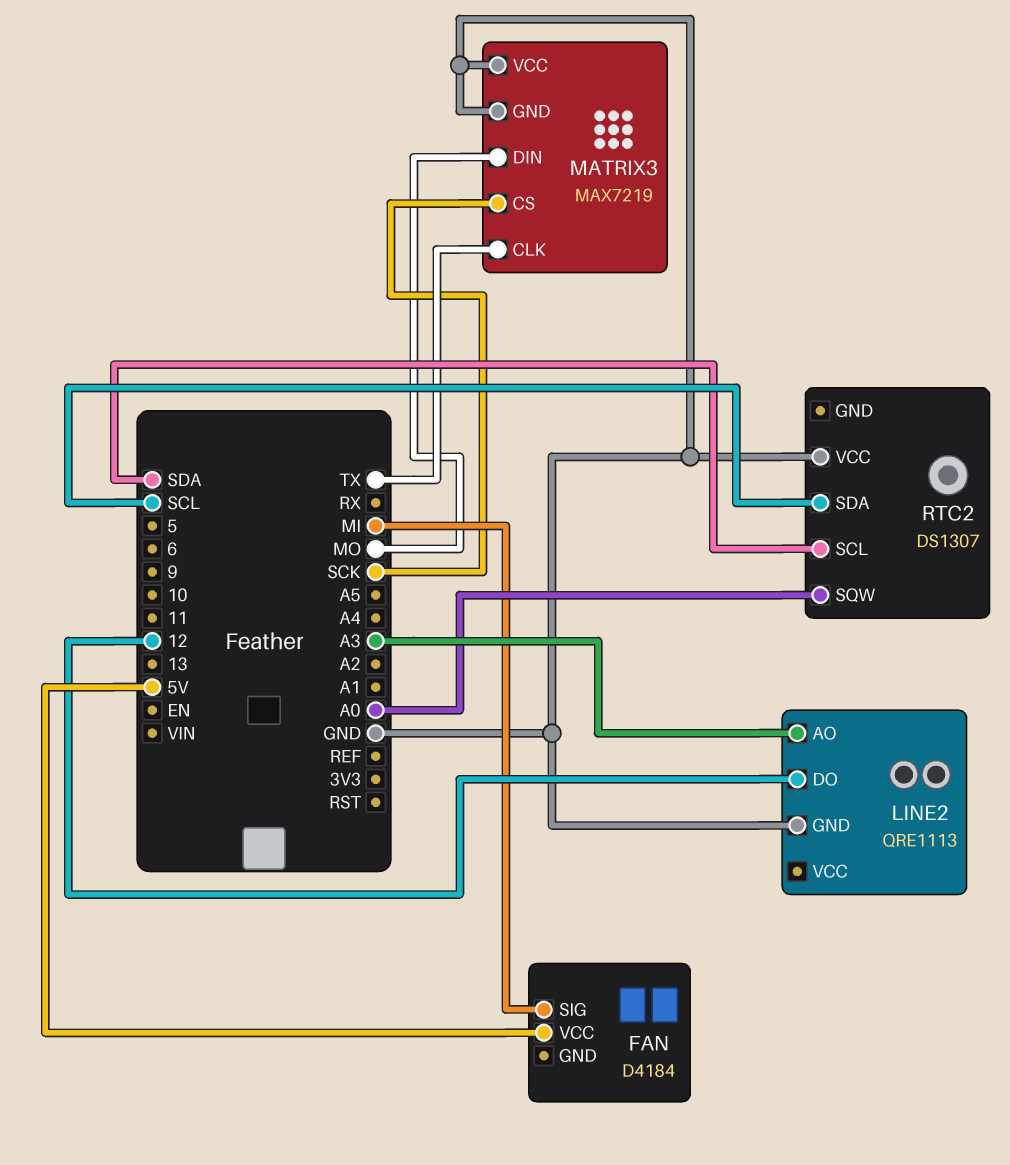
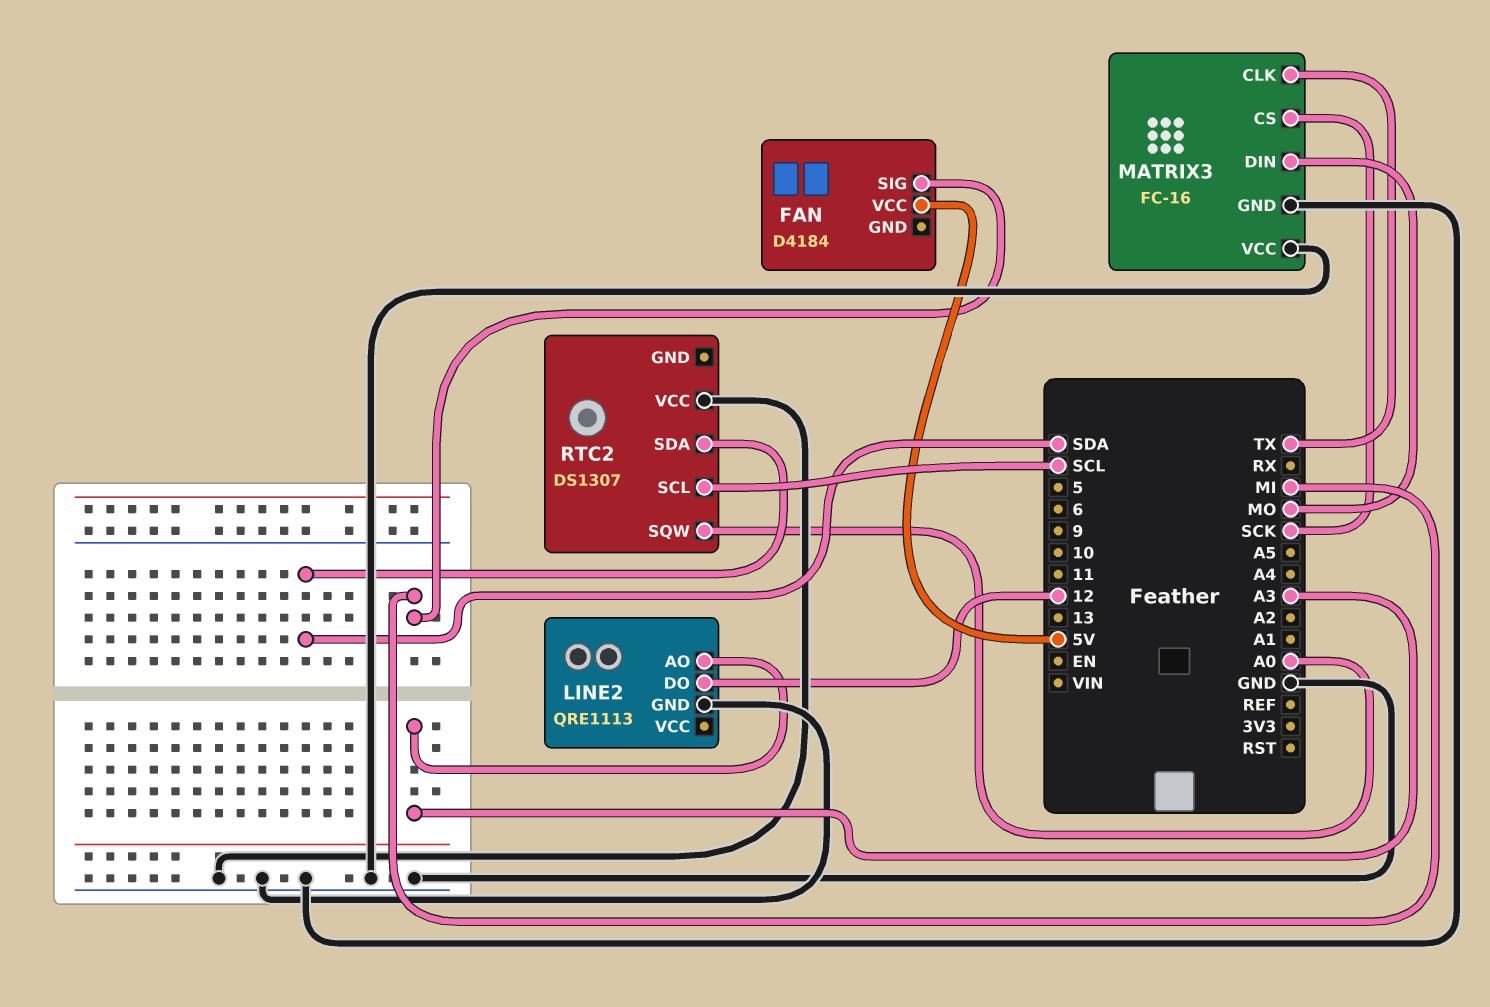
MATRIX3: MAX7219 -> FC-16
RTC2 pin SCL: SDA -> SCL
RTC2 pin SDA: SCL -> SDA

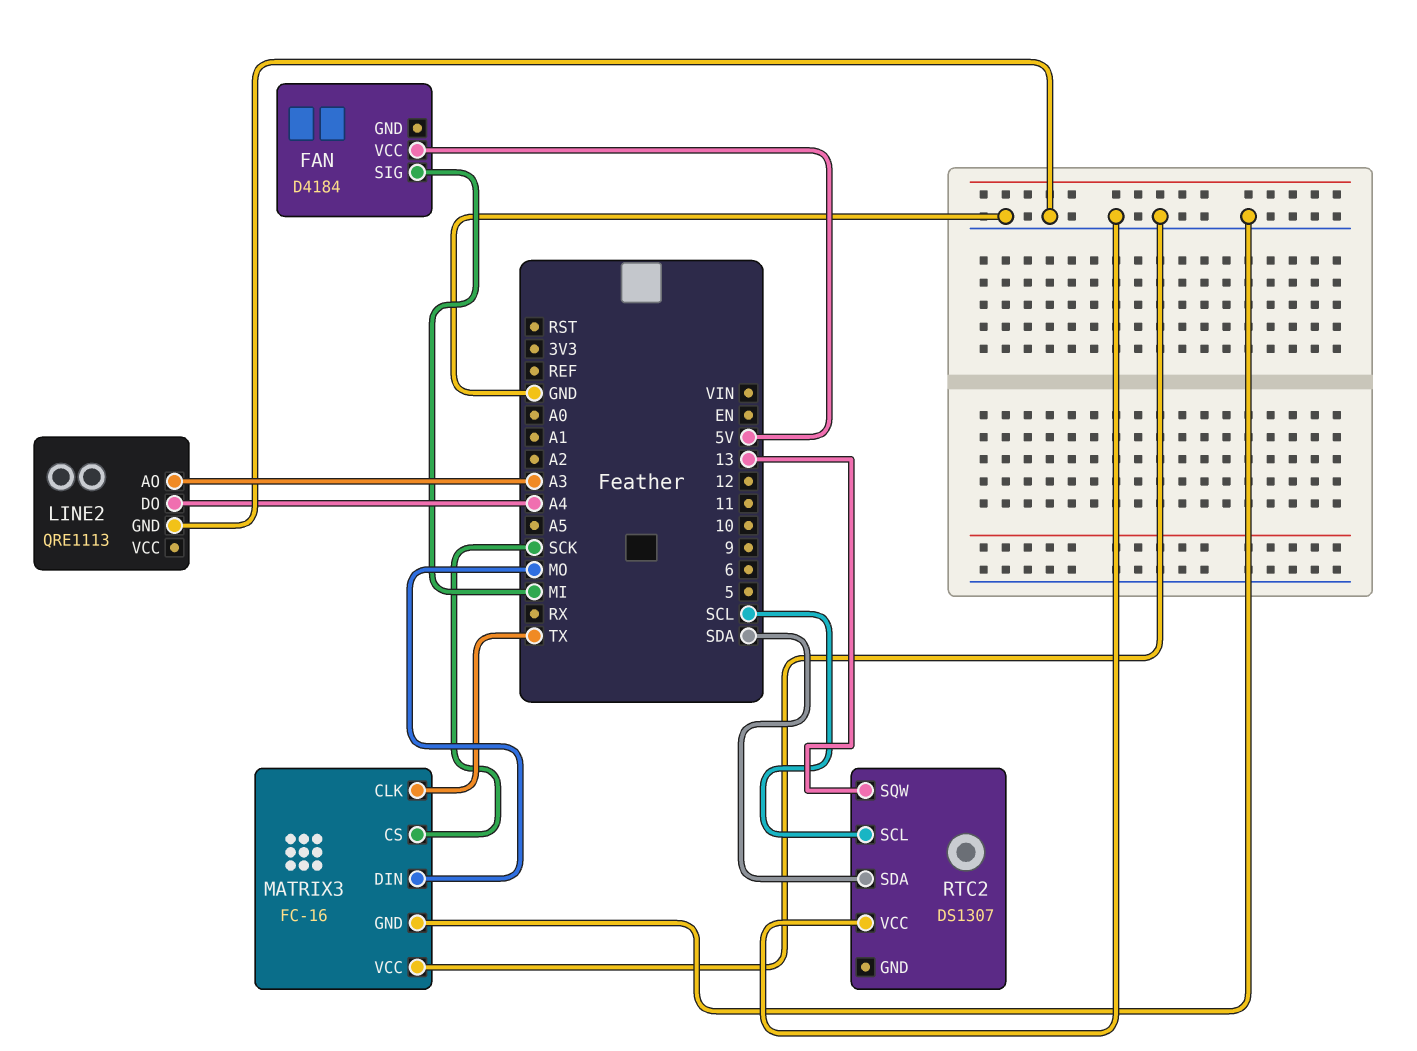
LINE2 pin DO: 12 -> A4
RTC2 pin SQW: A0 -> 13

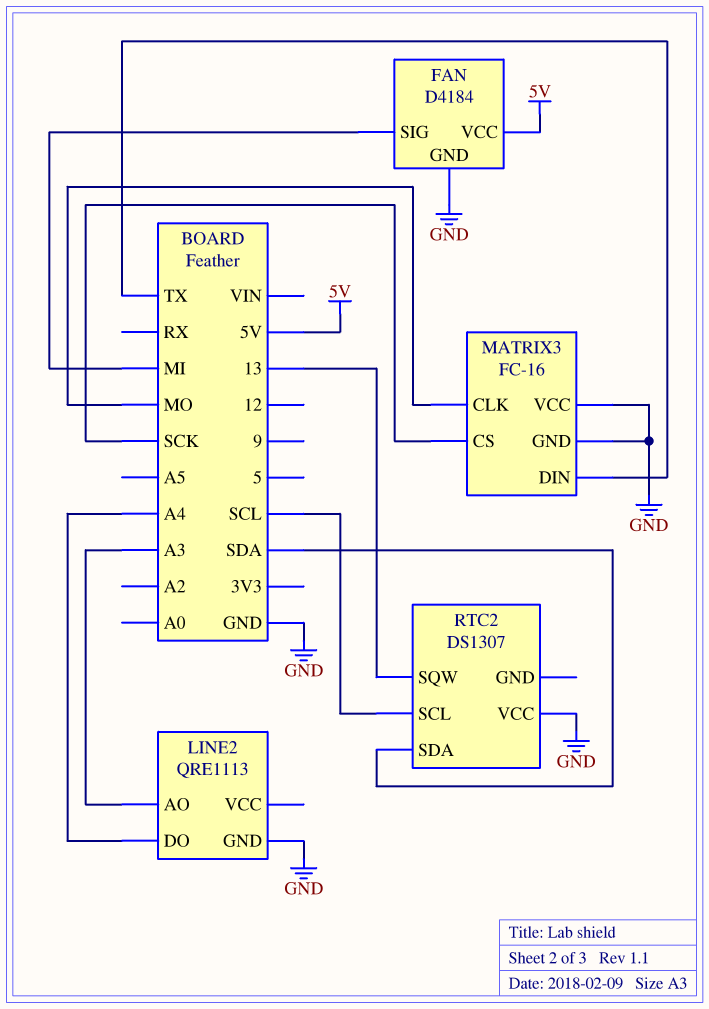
FAN pin GND: none -> GND
MATRIX3 pin CLK: TX -> MO
MATRIX3 pin DIN: MO -> TX

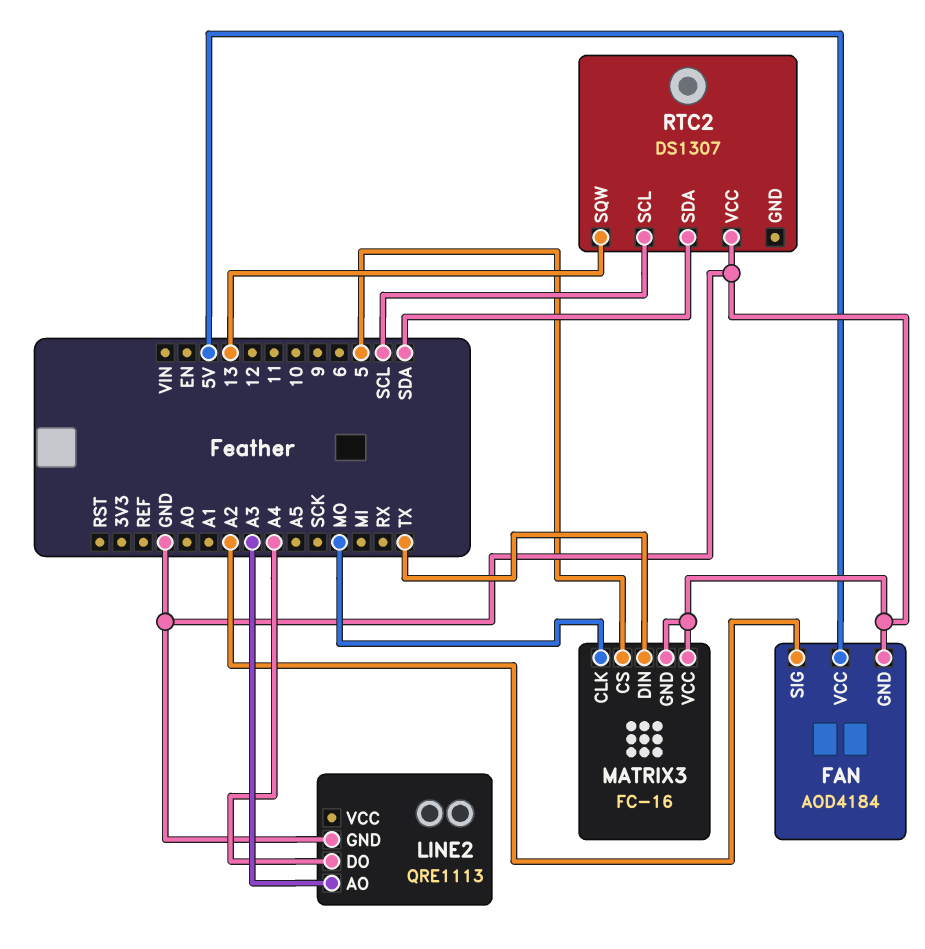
FAN: D4184 -> AOD4184
FAN pin SIG: MI -> A2
MATRIX3 pin CS: SCK -> 5

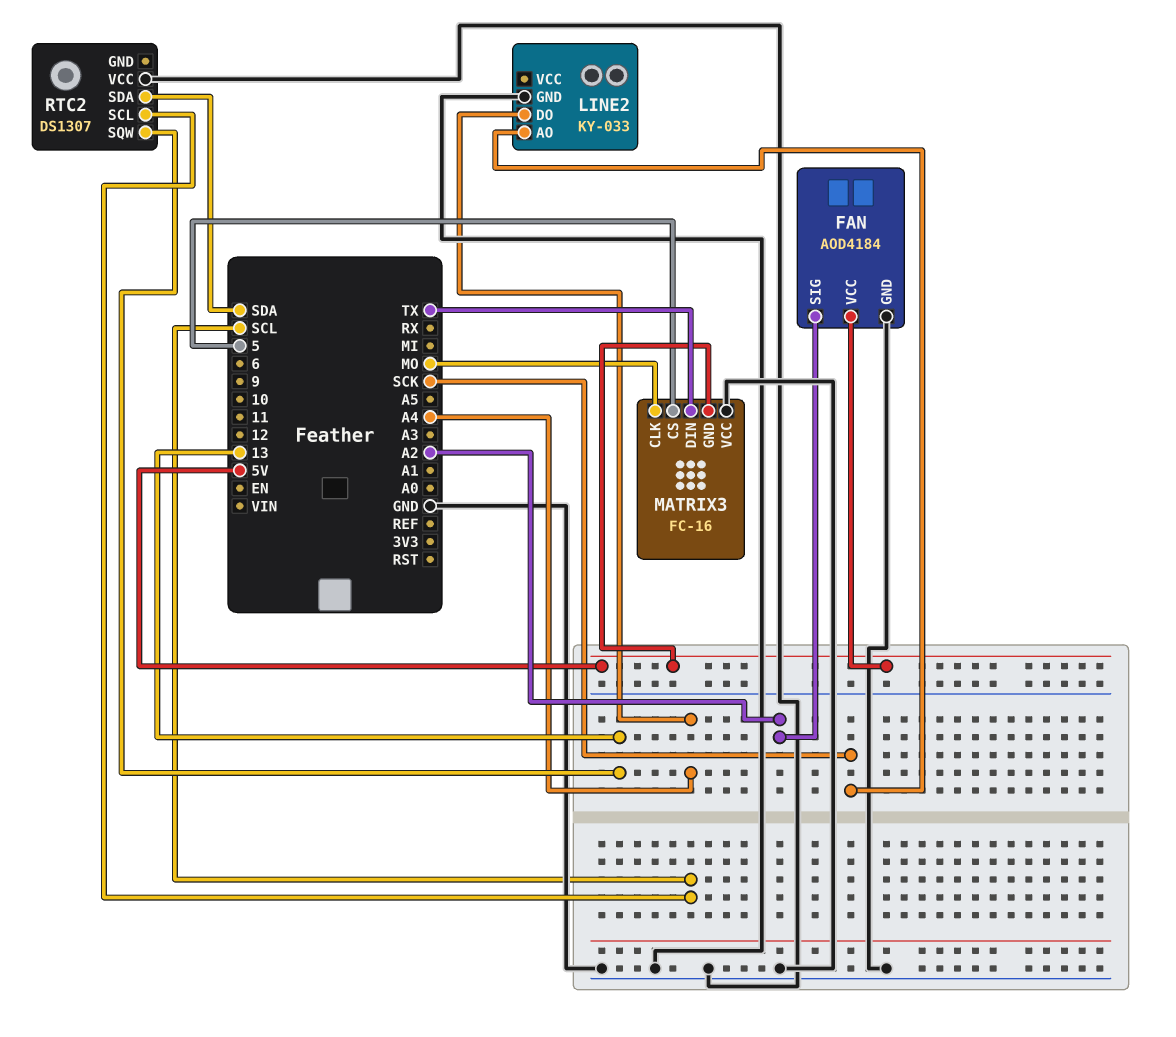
LINE2: QRE1113 -> KY-033
LINE2 pin AO: A3 -> SCK
MATRIX3 pin GND: GND -> 5V

